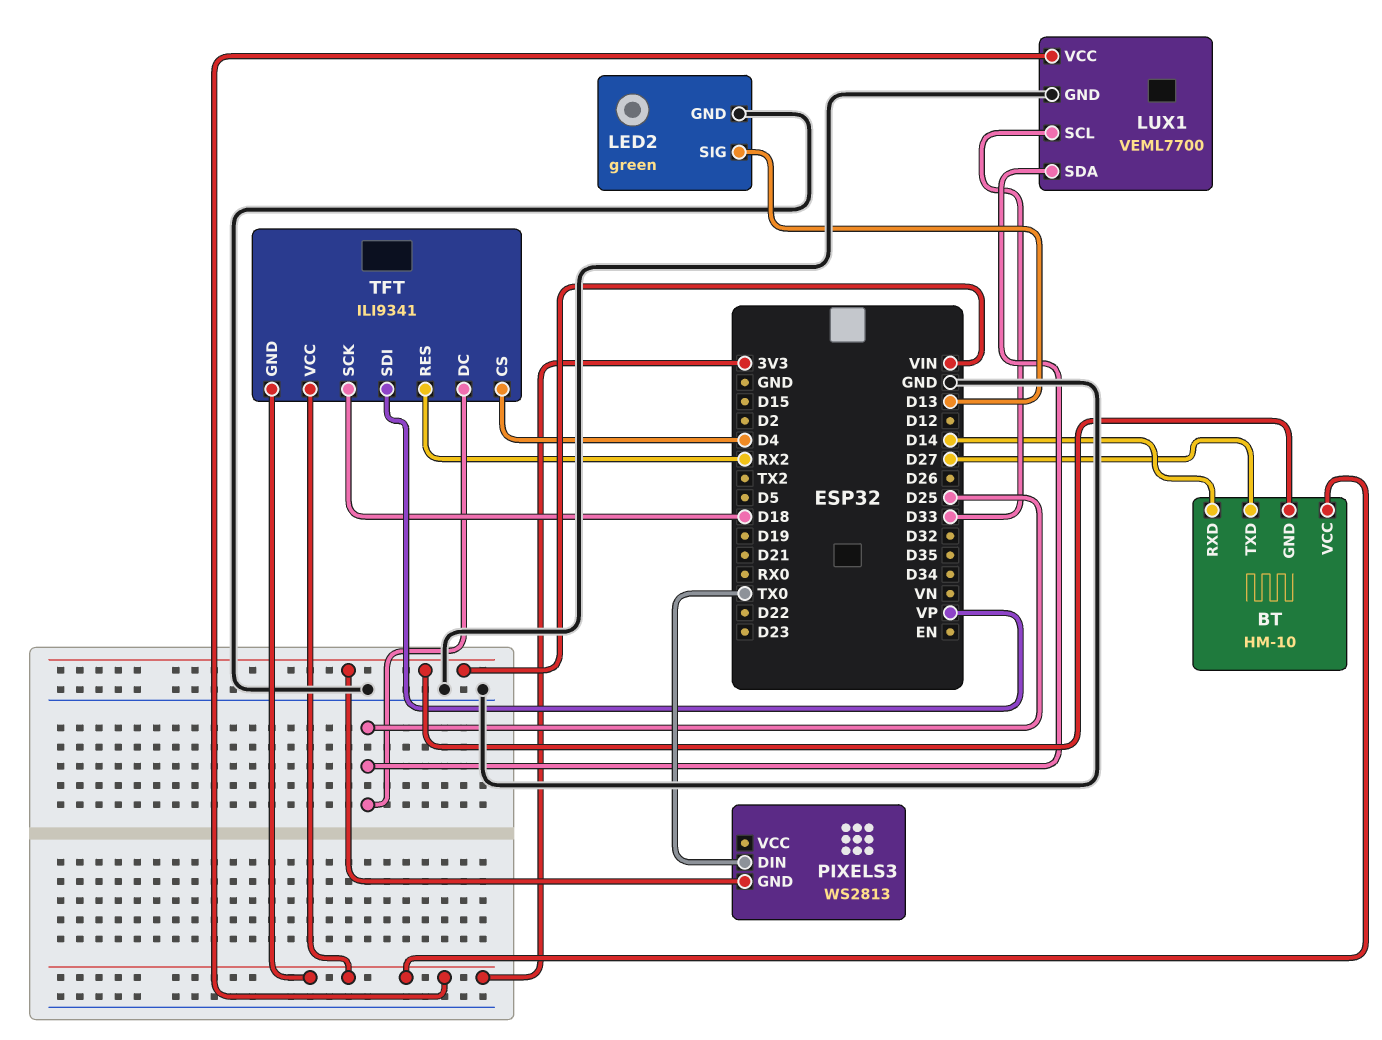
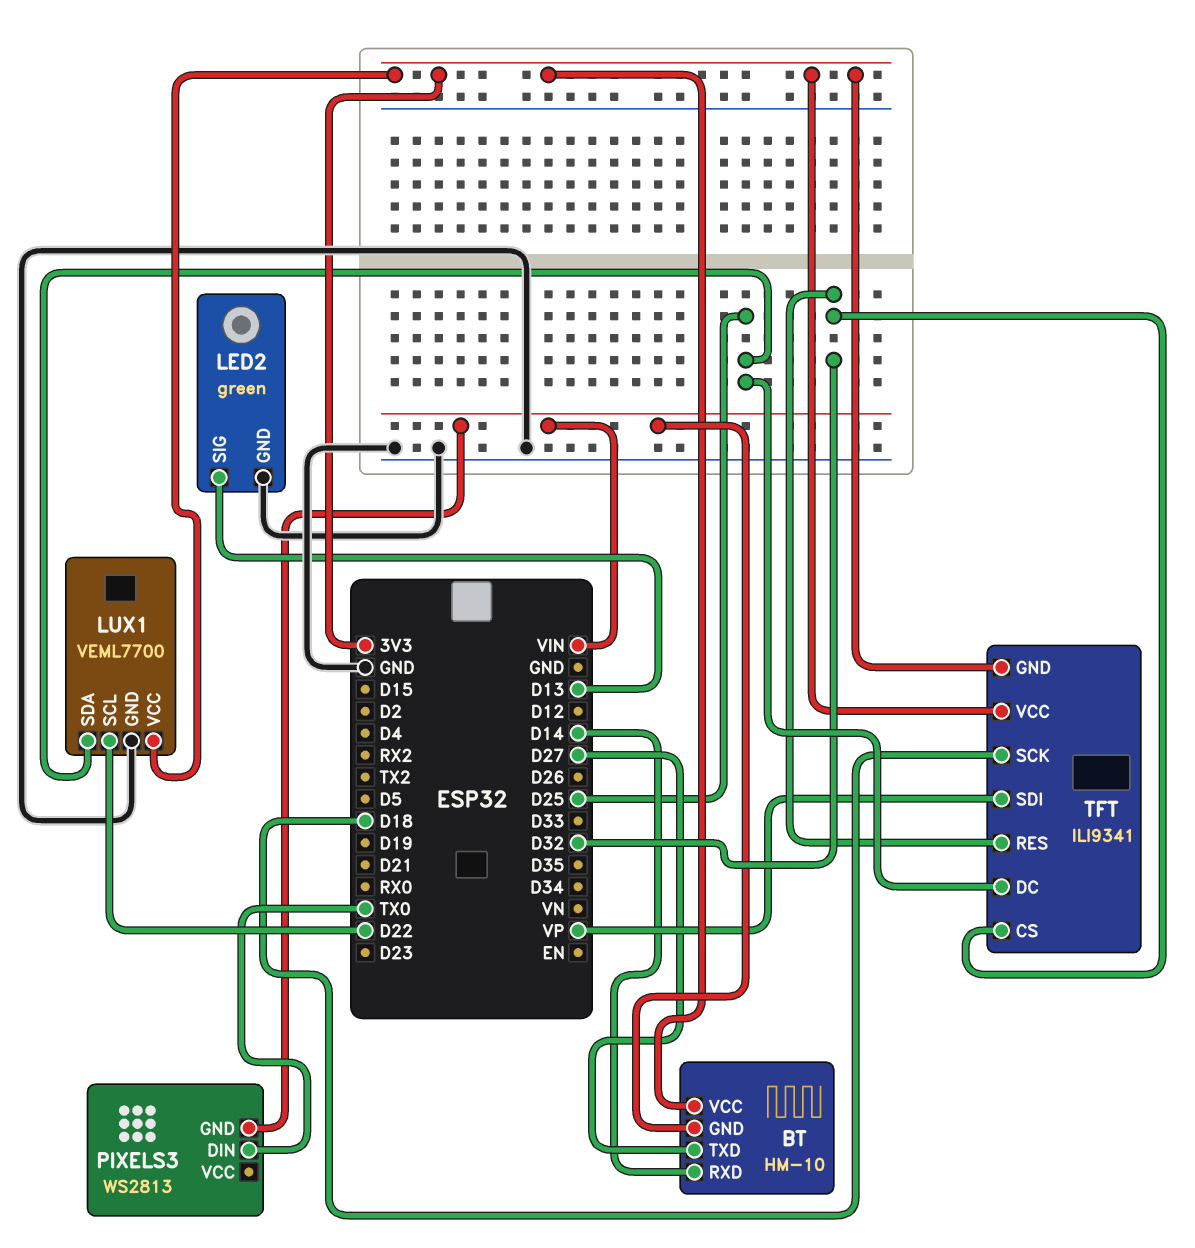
LUX1 pin SCL: D33 -> D22
TFT pin CS: D4 -> D32
TFT pin RES: RX2 -> D32

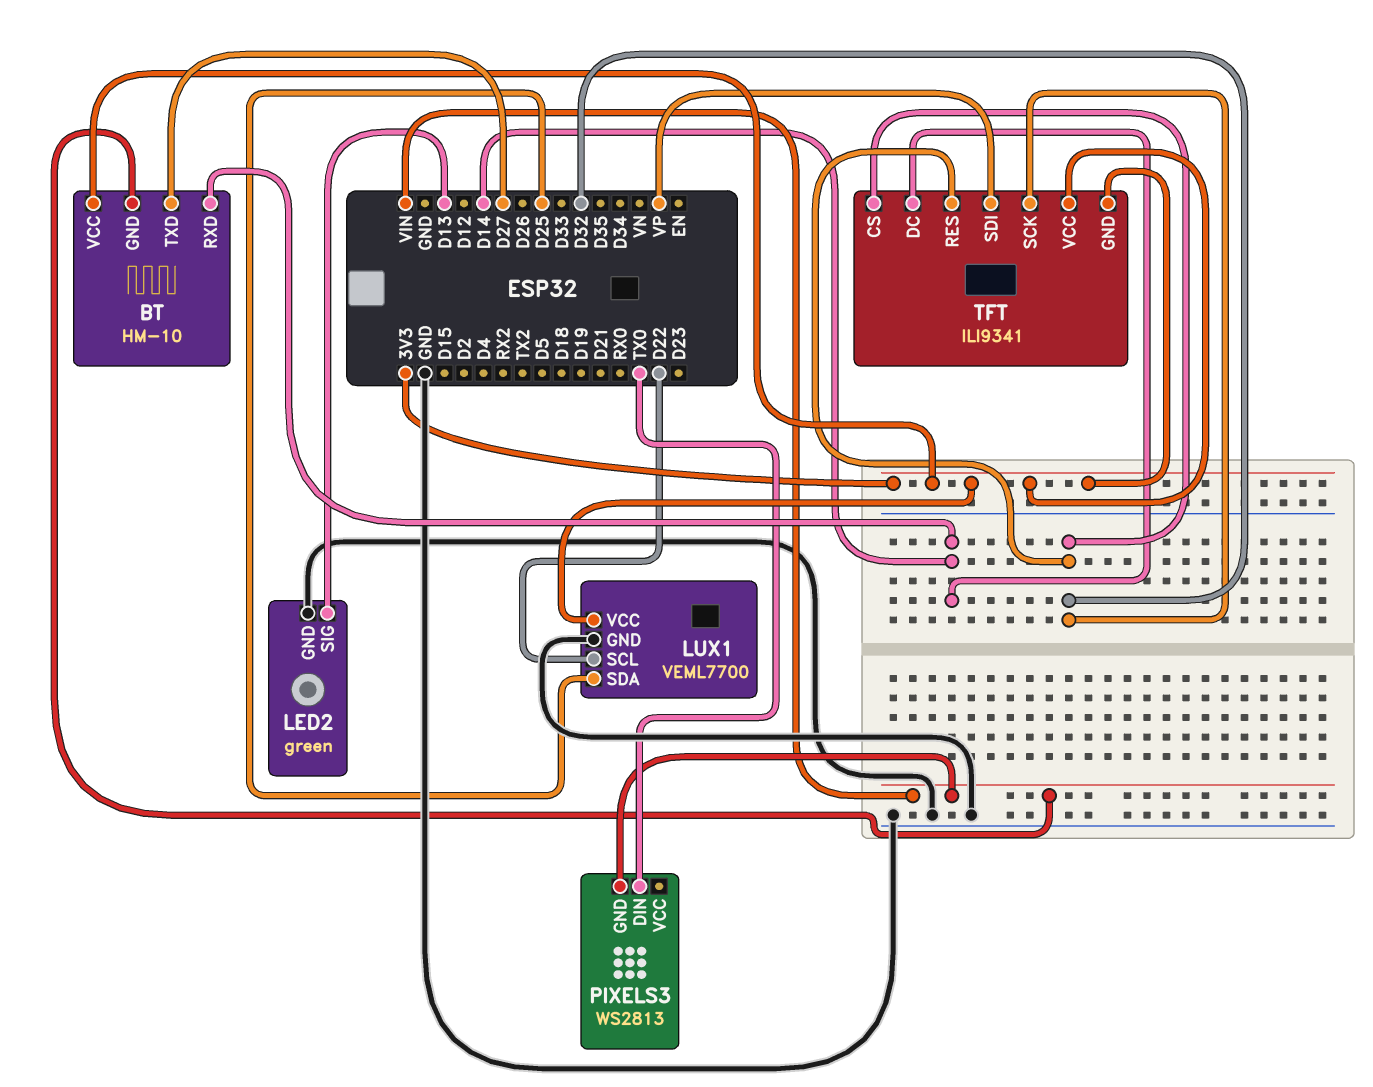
TFT pin DC: D25 -> D14
TFT pin SCK: D18 -> D32

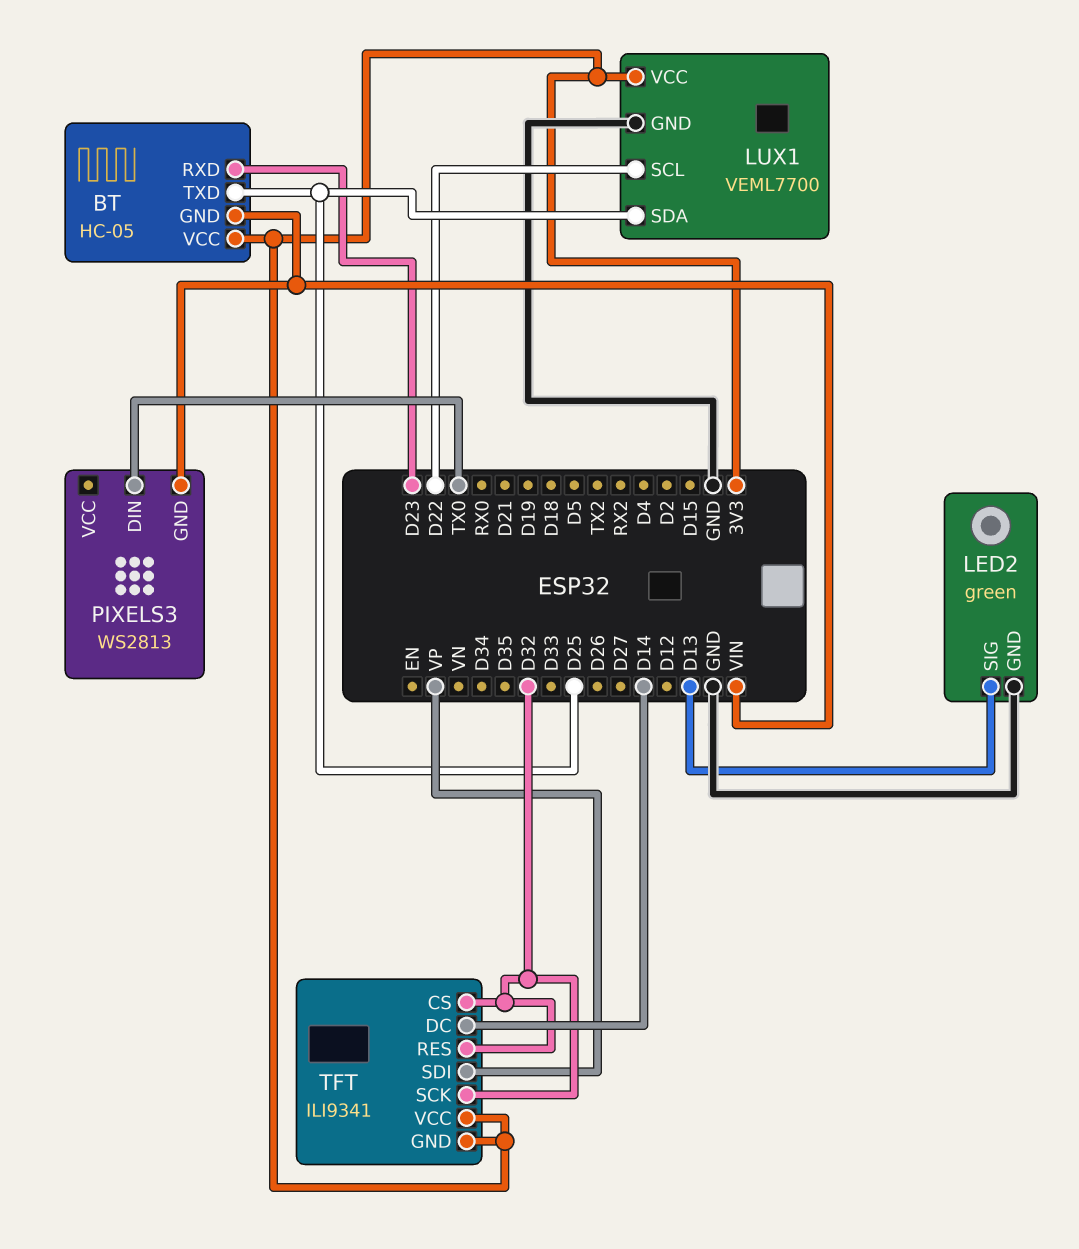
BT: HM-10 -> HC-05
BT pin RXD: D14 -> D23
BT pin TXD: D27 -> D25

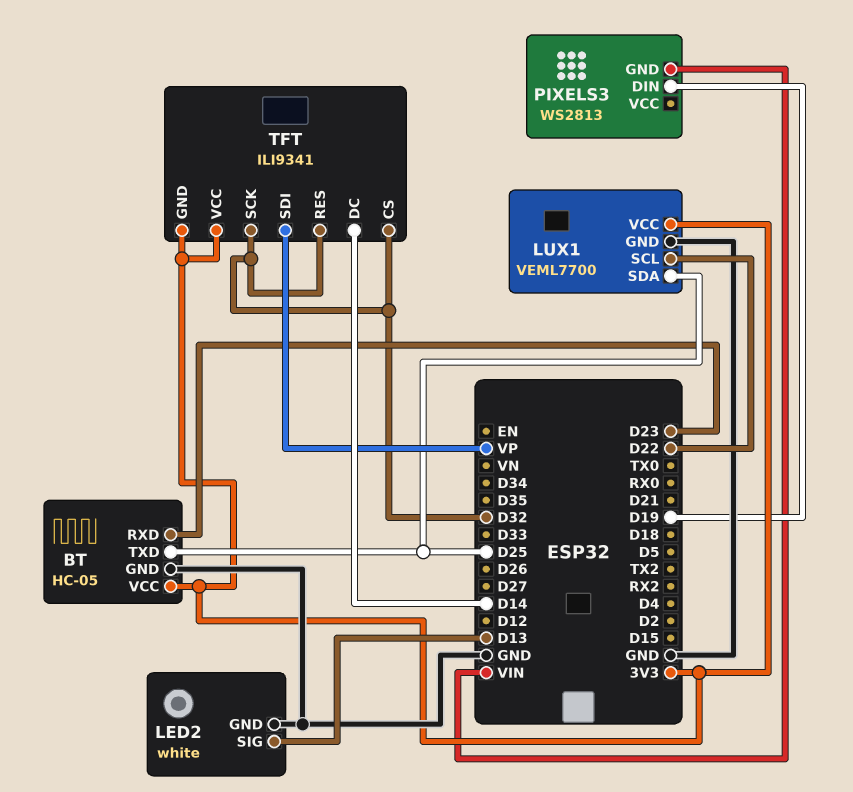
BT pin GND: VIN -> GND
LED2: green -> white
PIXELS3 pin DIN: TX0 -> D19

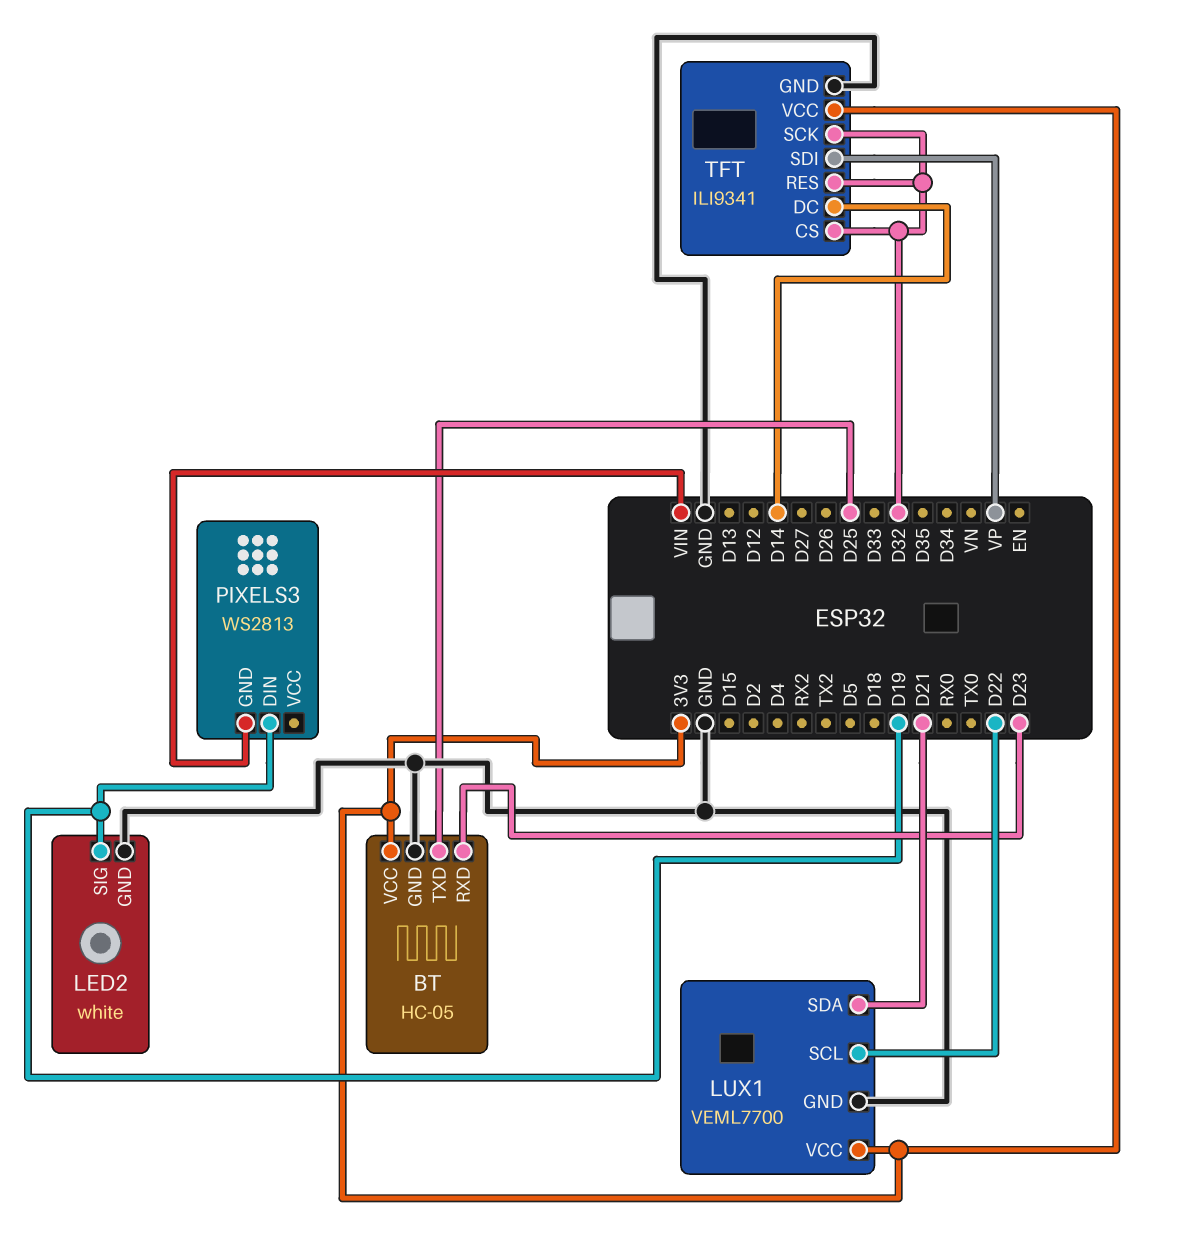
LED2 pin SIG: D13 -> D19
LUX1 pin SDA: D25 -> D21
TFT pin GND: 3V3 -> GND

